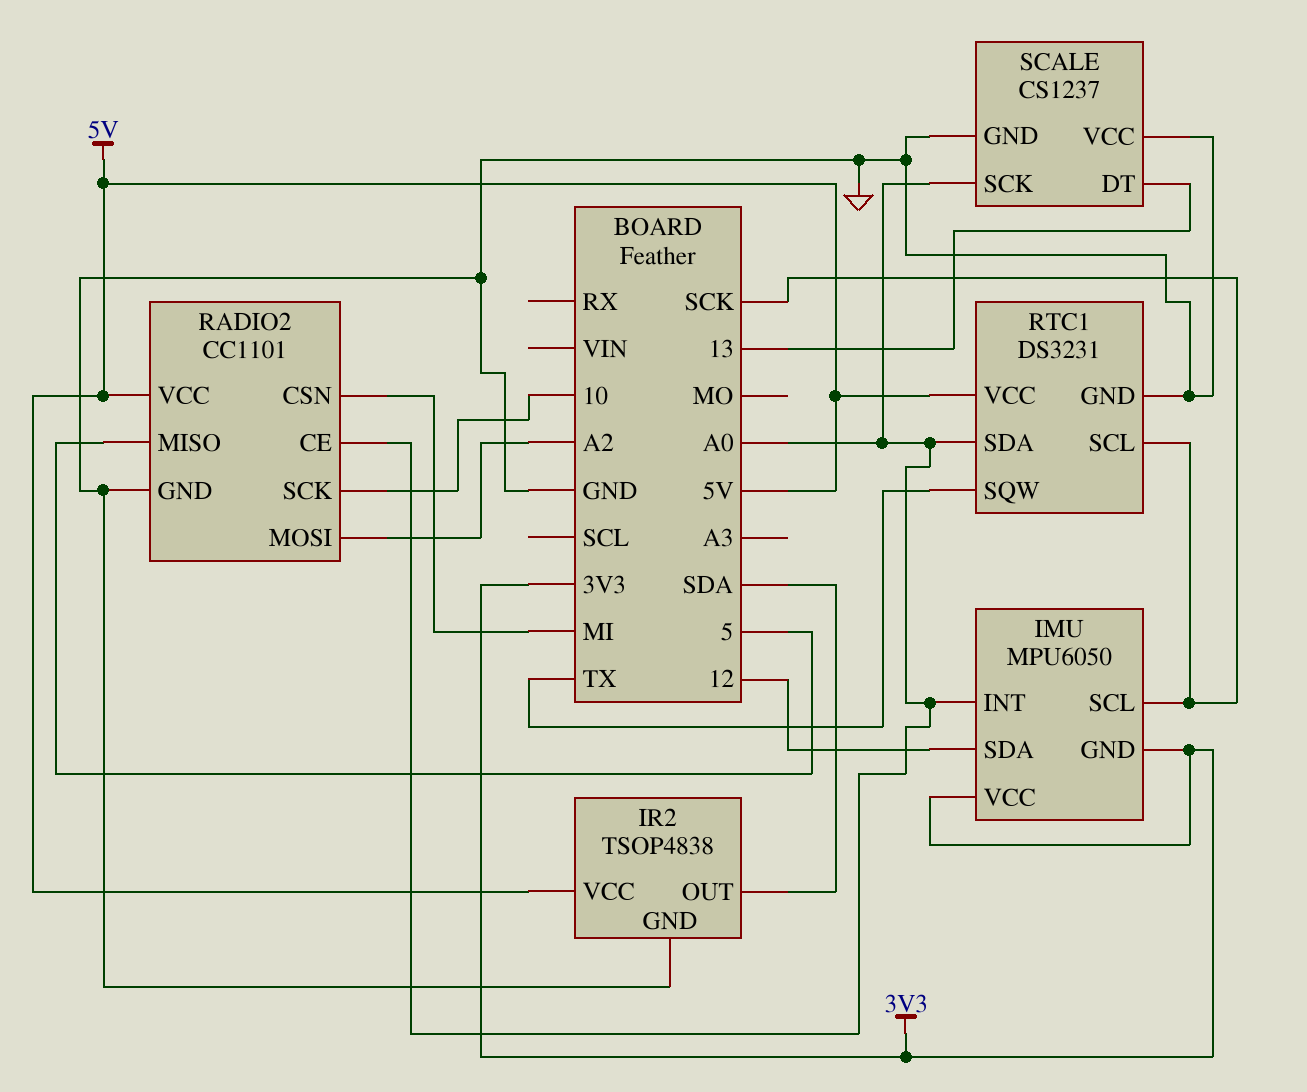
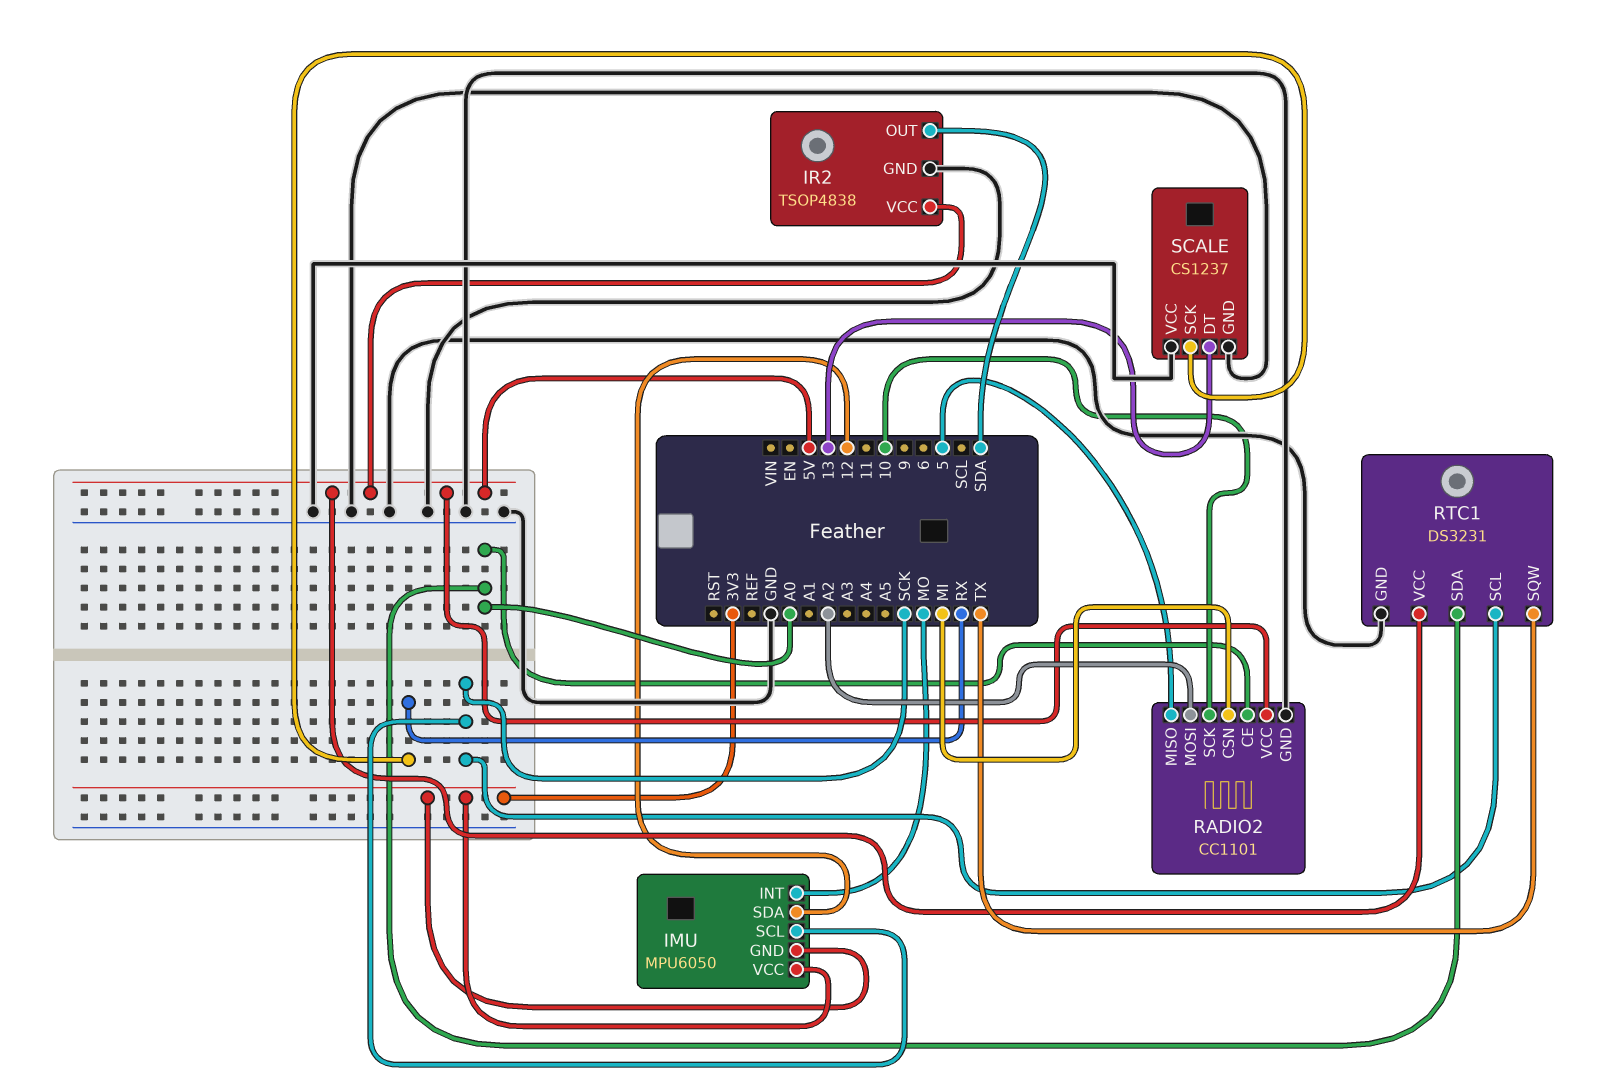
IMU pin INT: A0 -> MO
SCALE pin SCK: A0 -> RX

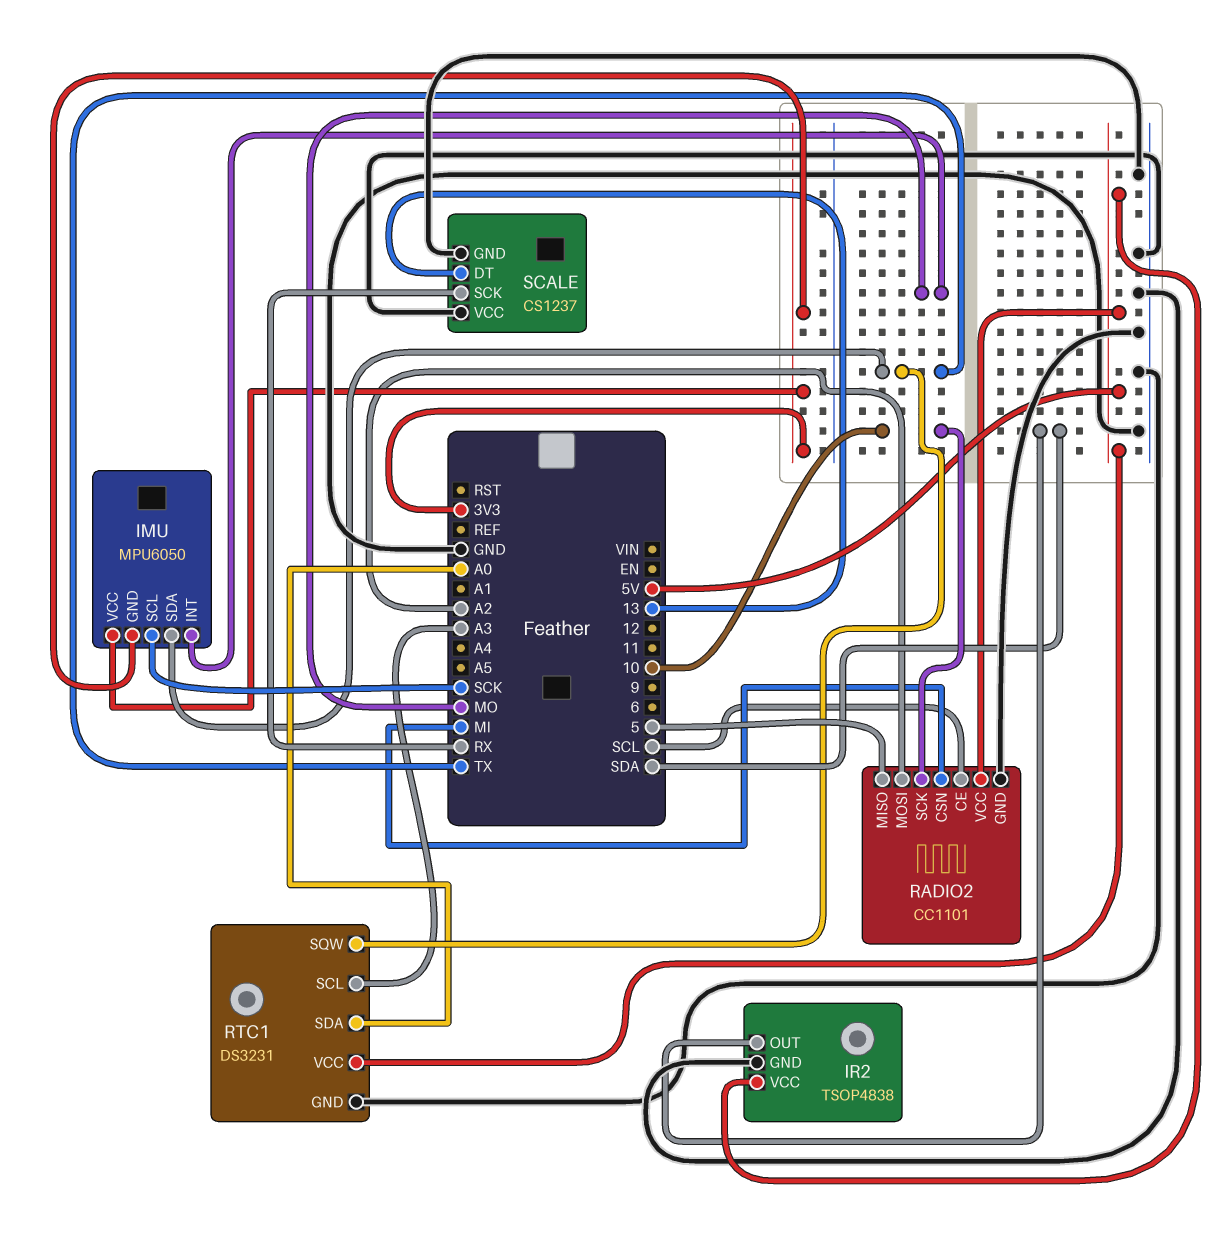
IMU pin SDA: 12 -> TX
RADIO2 pin CE: A0 -> SCL
RTC1 pin SCL: SCK -> A3

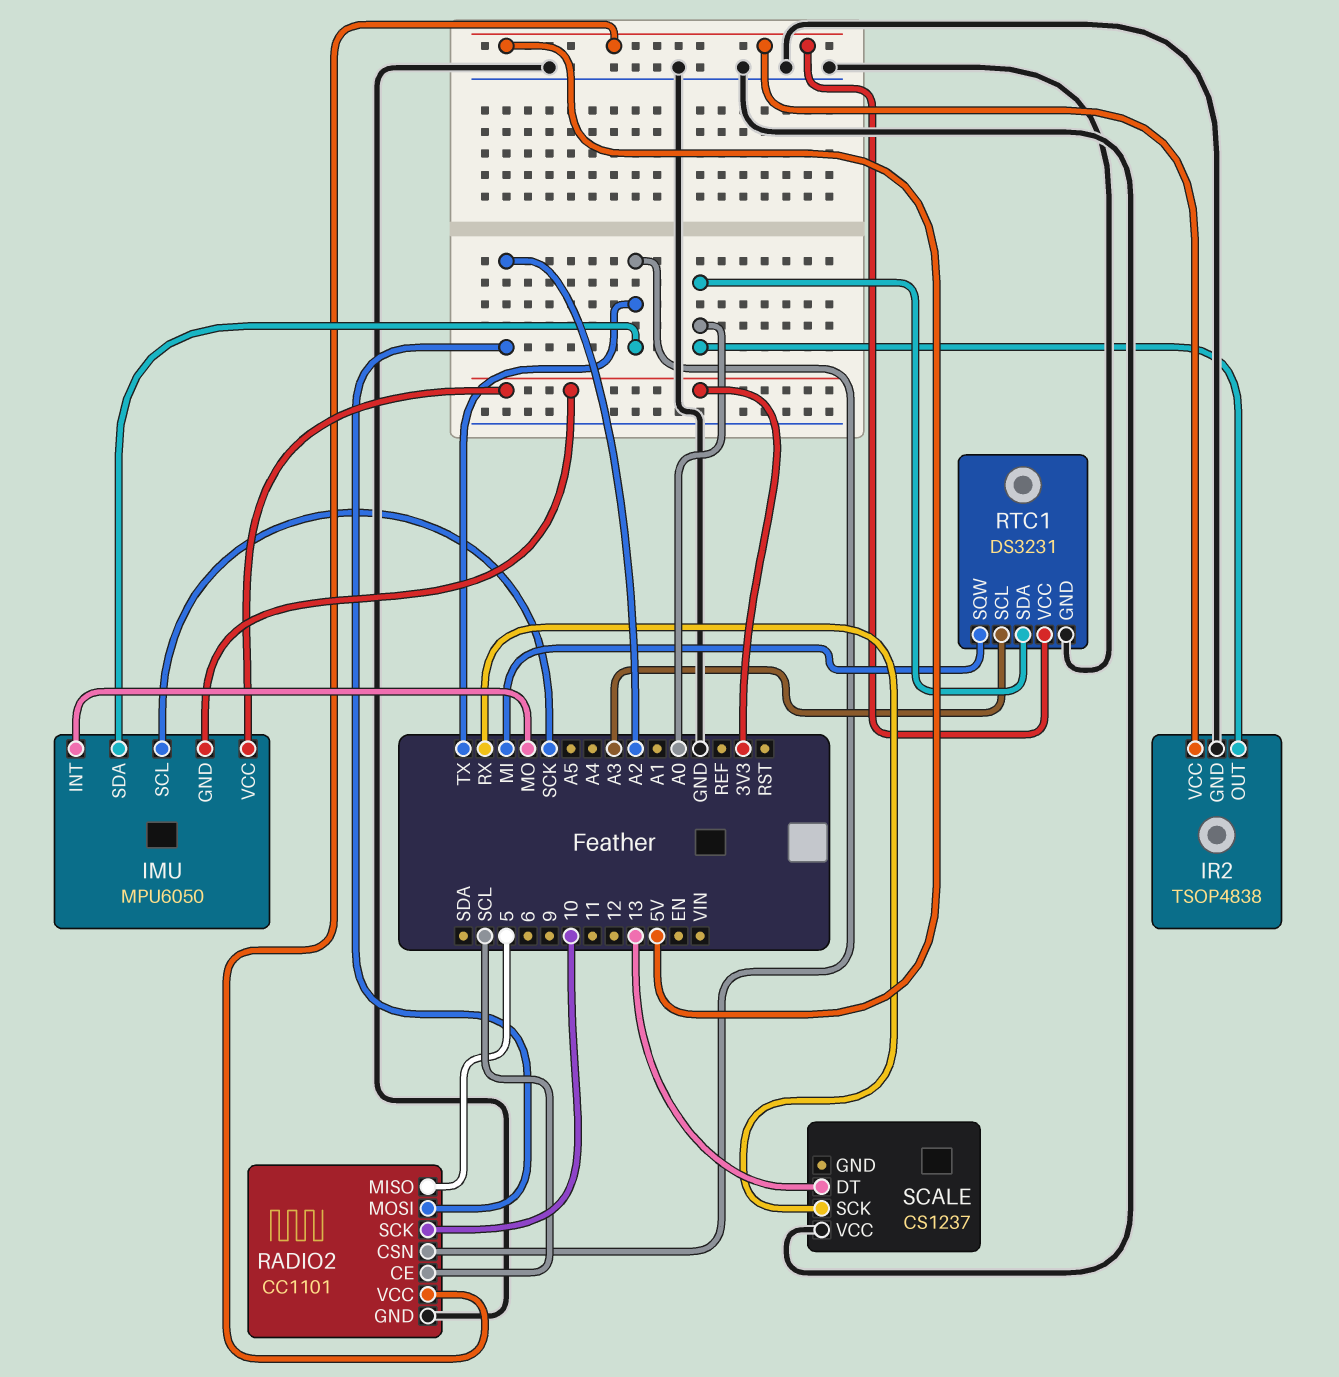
IR2 pin OUT: SDA -> A0
RADIO2 pin CSN: MI -> TX
RTC1 pin SQW: TX -> MI
SCALE pin GND: GND -> none

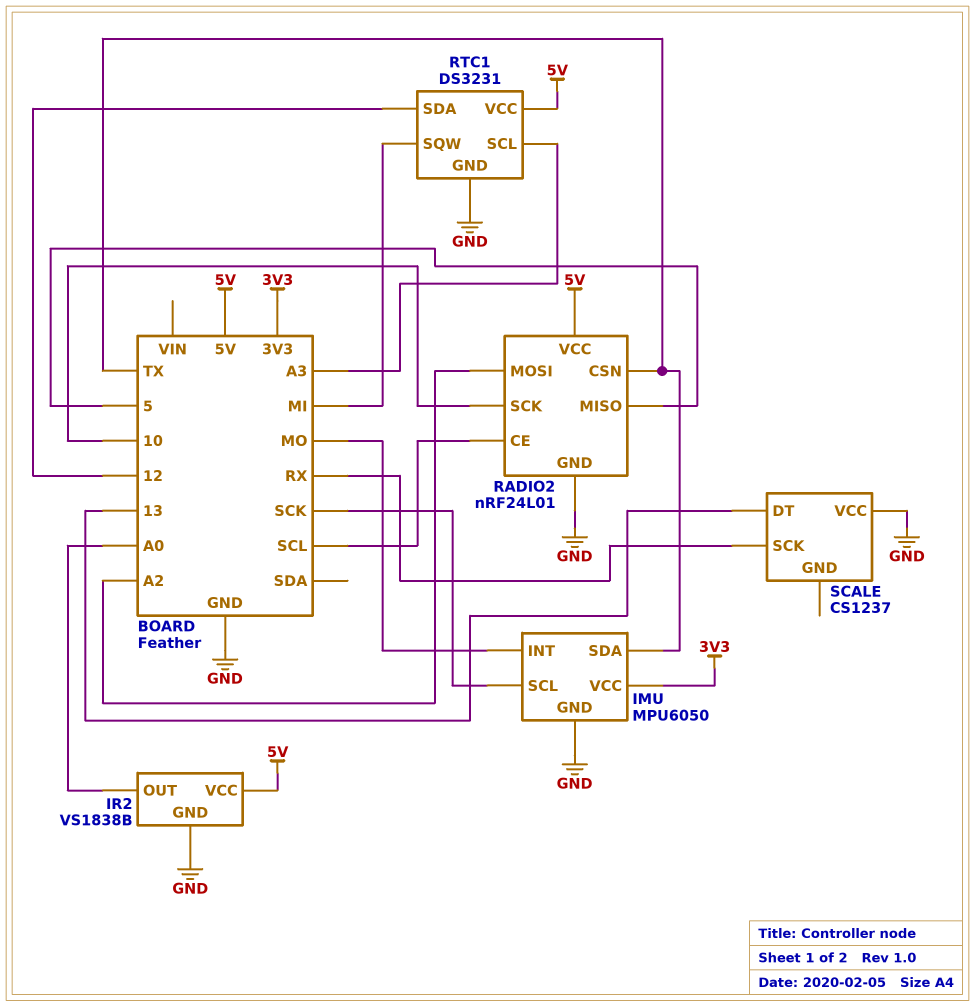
IMU pin GND: 3V3 -> GND
IR2: TSOP4838 -> VS1838B
RADIO2: CC1101 -> nRF24L01
RTC1 pin SDA: A0 -> 12

